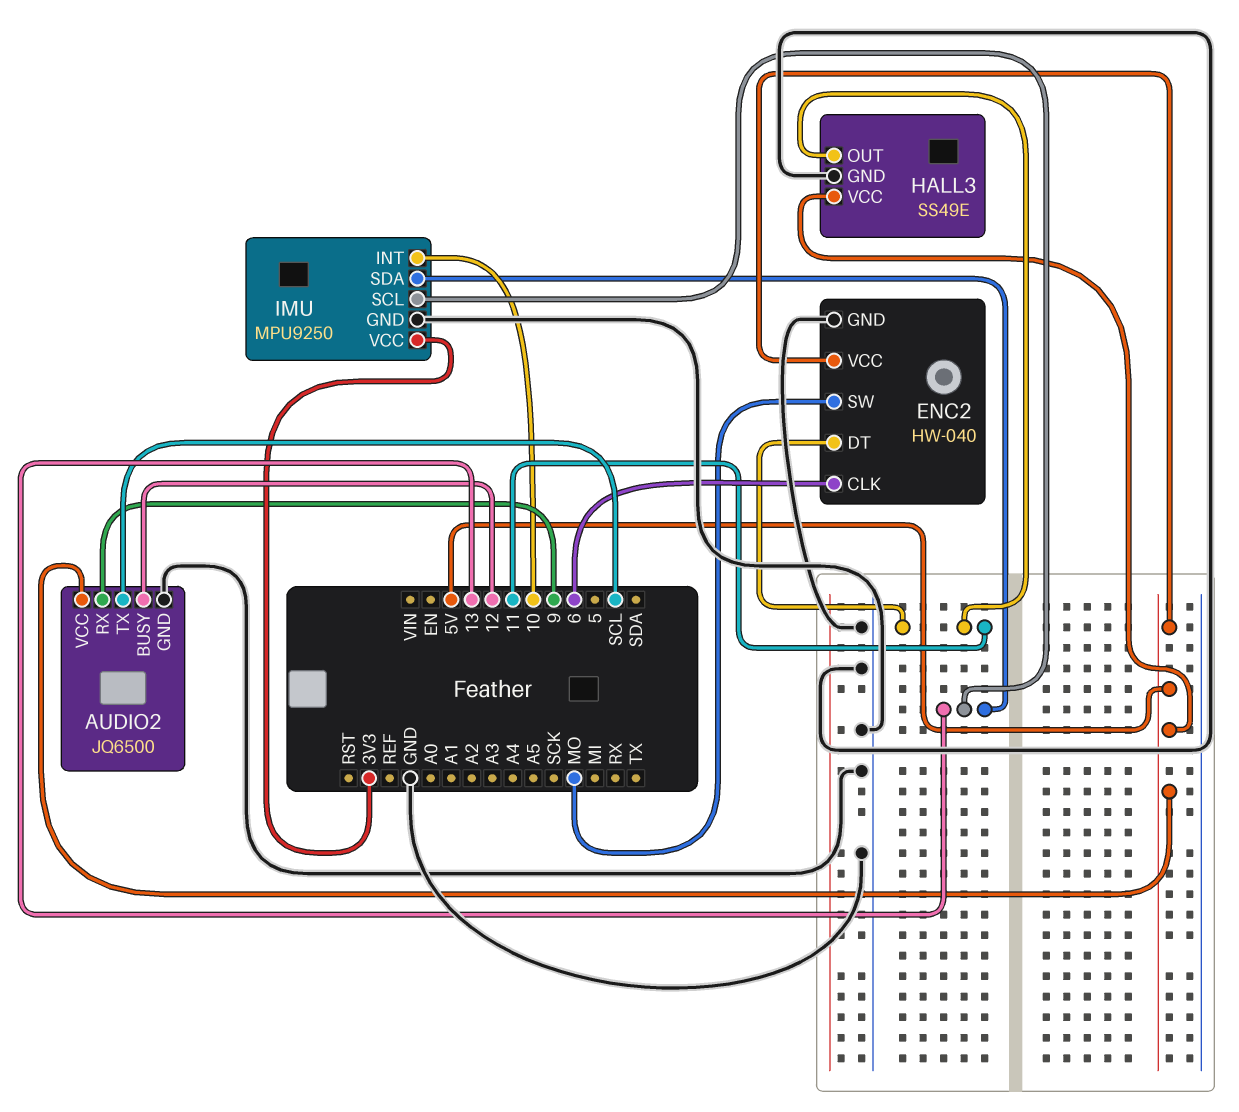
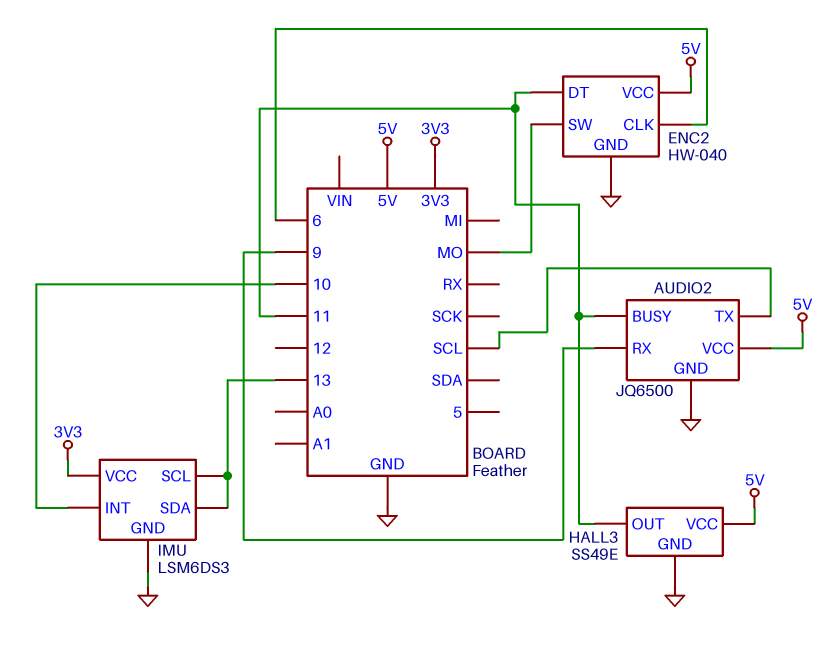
AUDIO2 pin BUSY: 12 -> 11
IMU: MPU9250 -> LSM6DS3

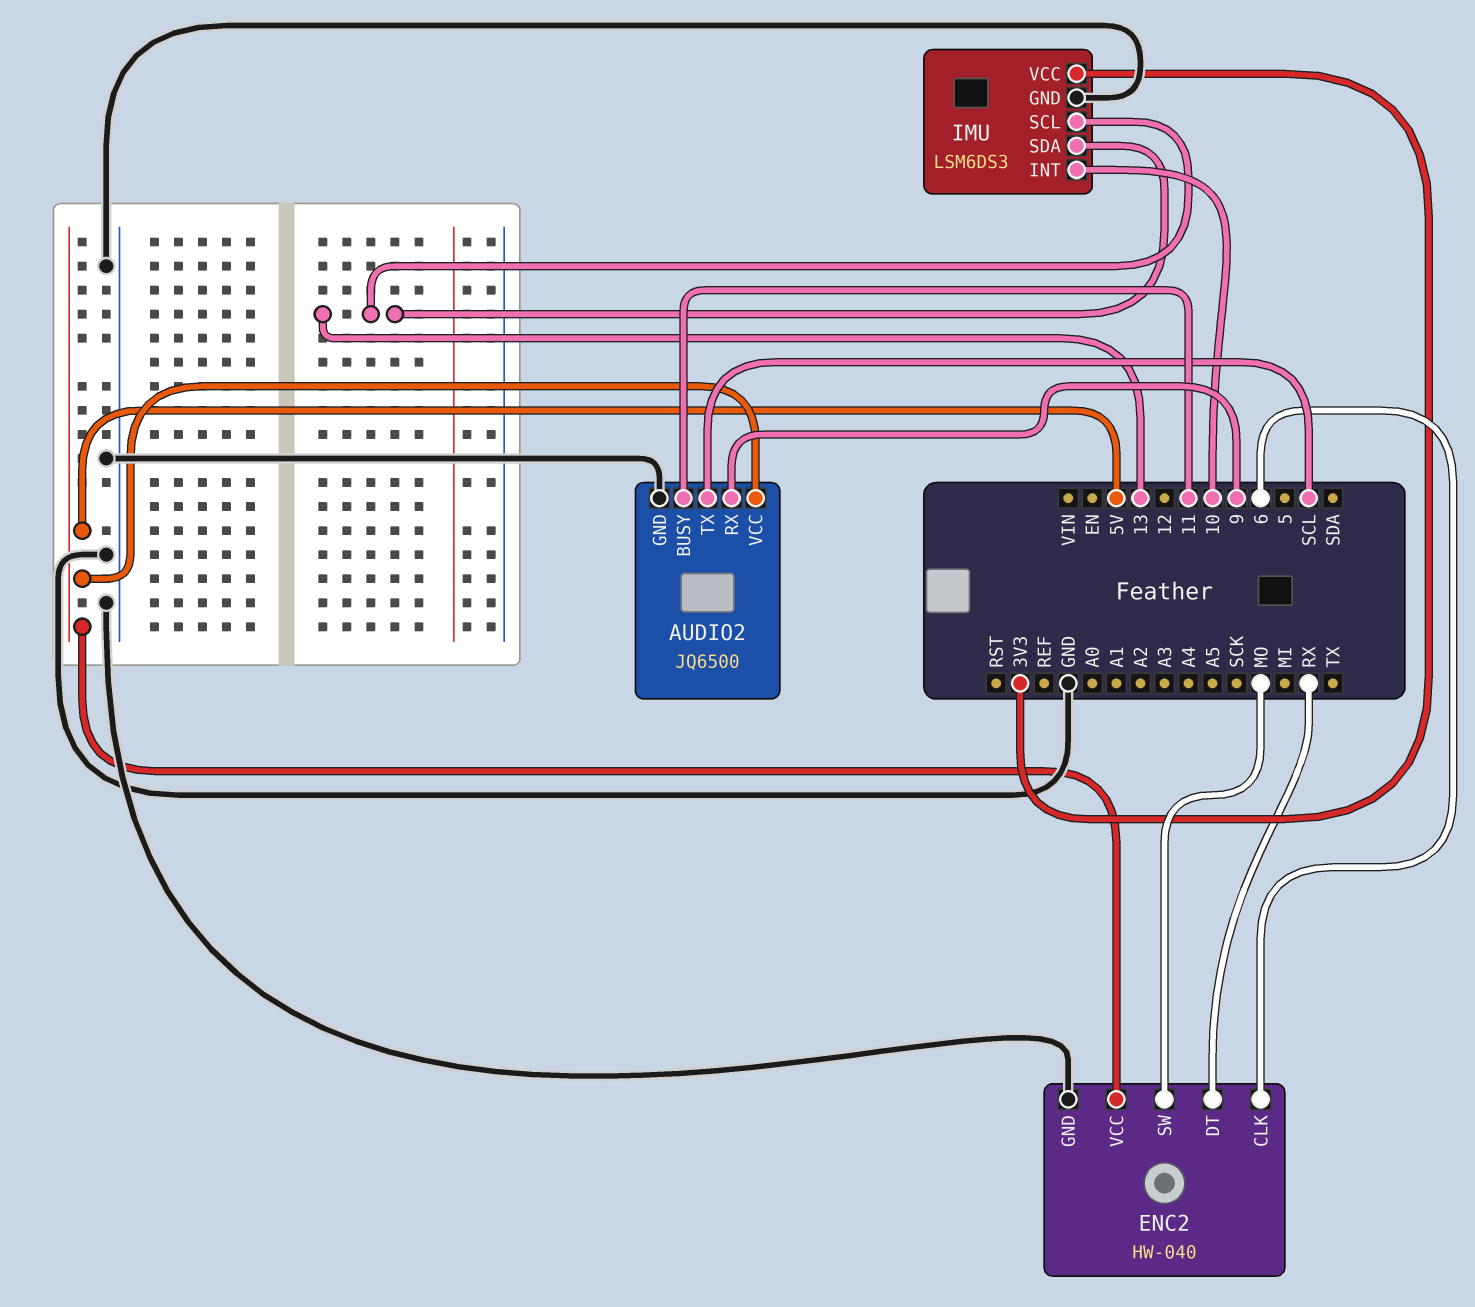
ENC2 pin DT: 11 -> RX
HALL3: SS49E -> none
HALL3 pin GND: GND -> none
HALL3 pin OUT: 11 -> none
HALL3 pin VCC: 5V -> none

